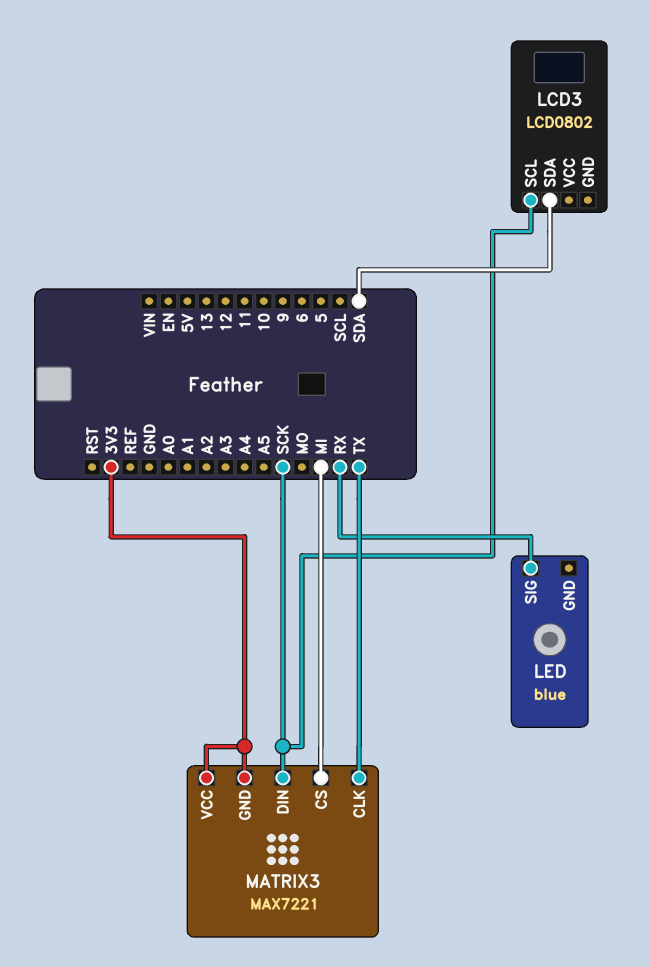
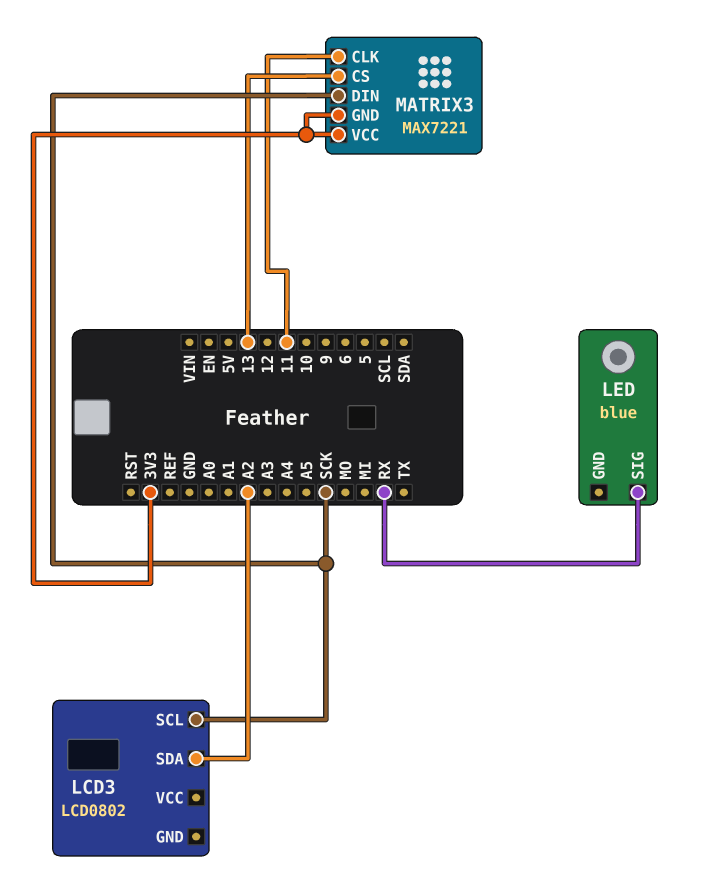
LCD3 pin SDA: SDA -> A2
MATRIX3 pin CLK: TX -> 11
MATRIX3 pin CS: MI -> 13

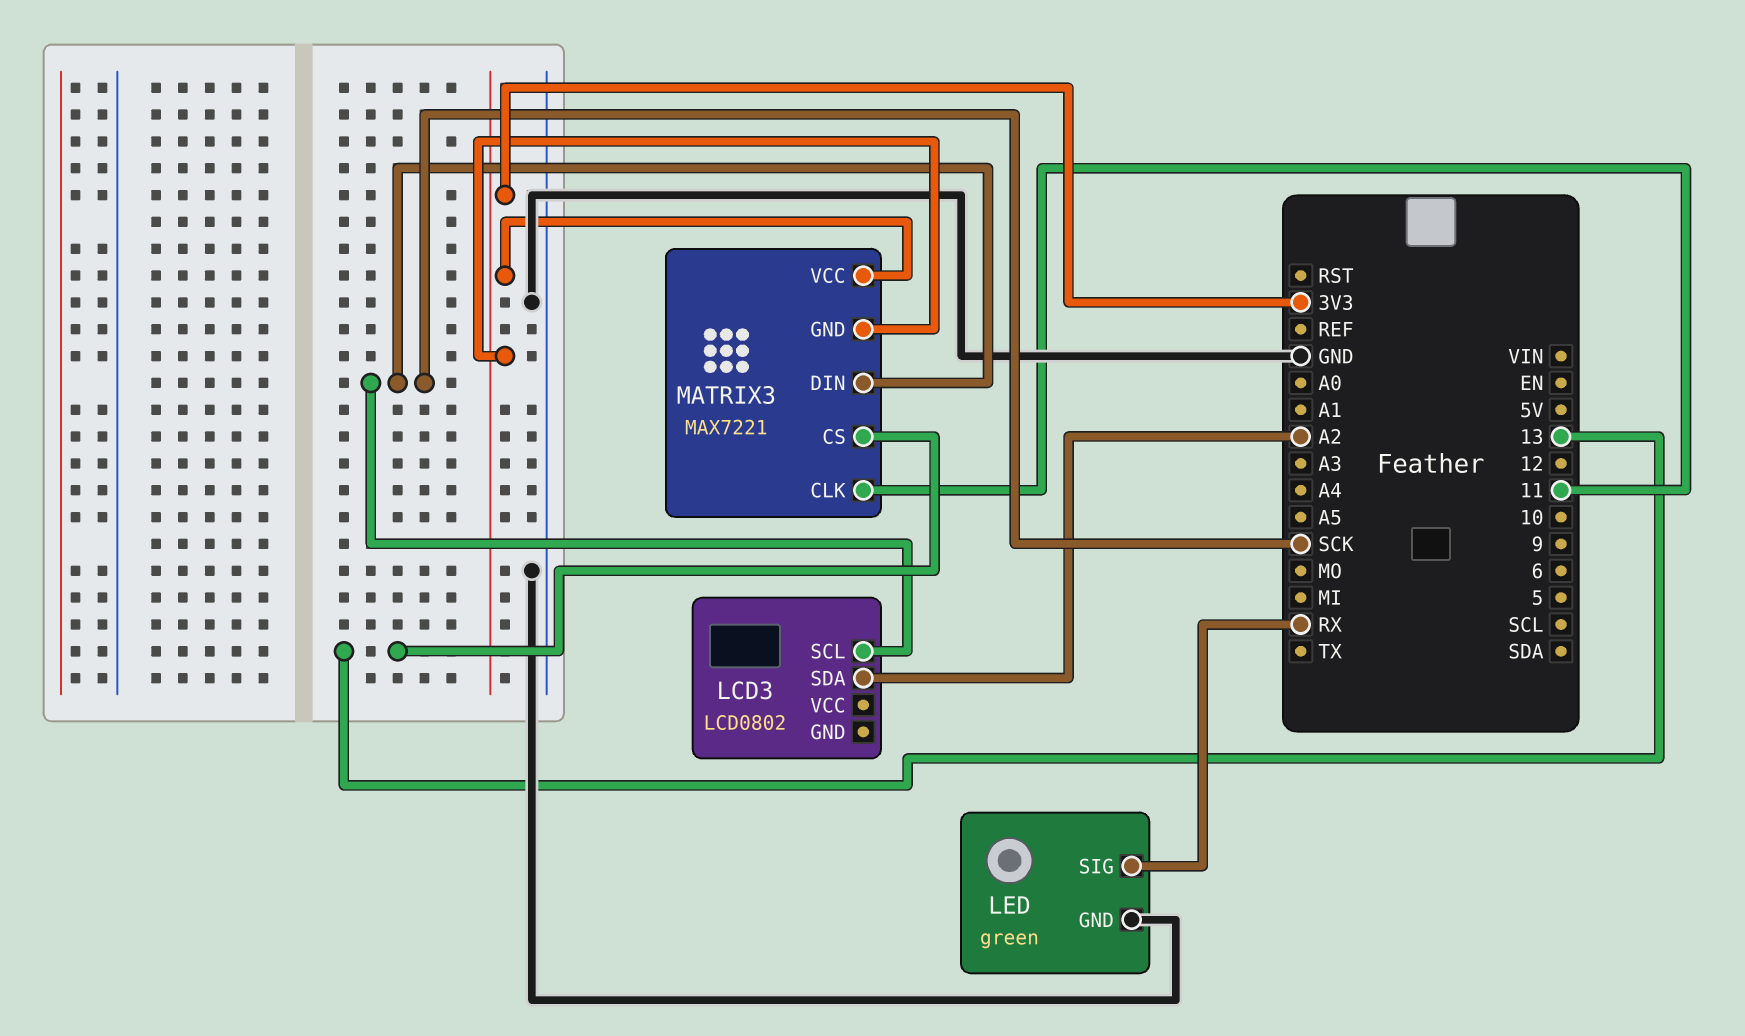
LED: blue -> green
LED pin GND: none -> GND

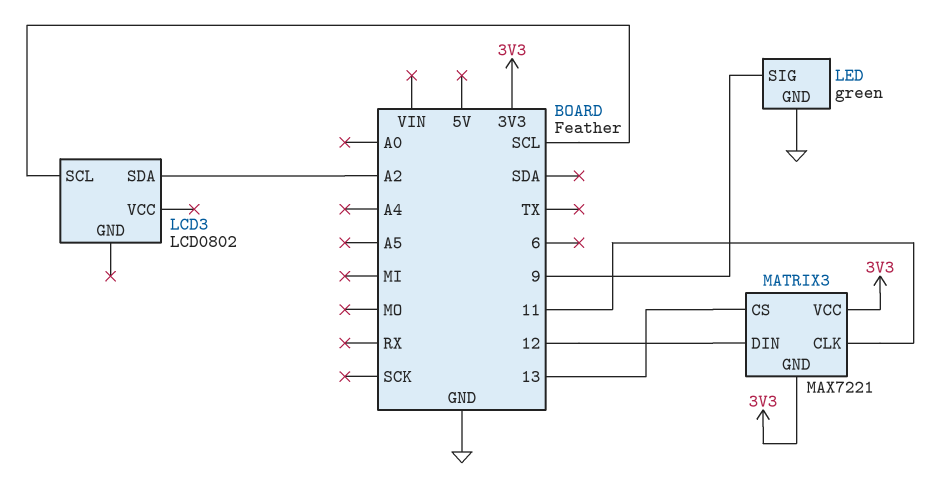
LCD3 pin SCL: SCK -> SCL
LED pin SIG: RX -> 9
MATRIX3 pin DIN: SCK -> 12

